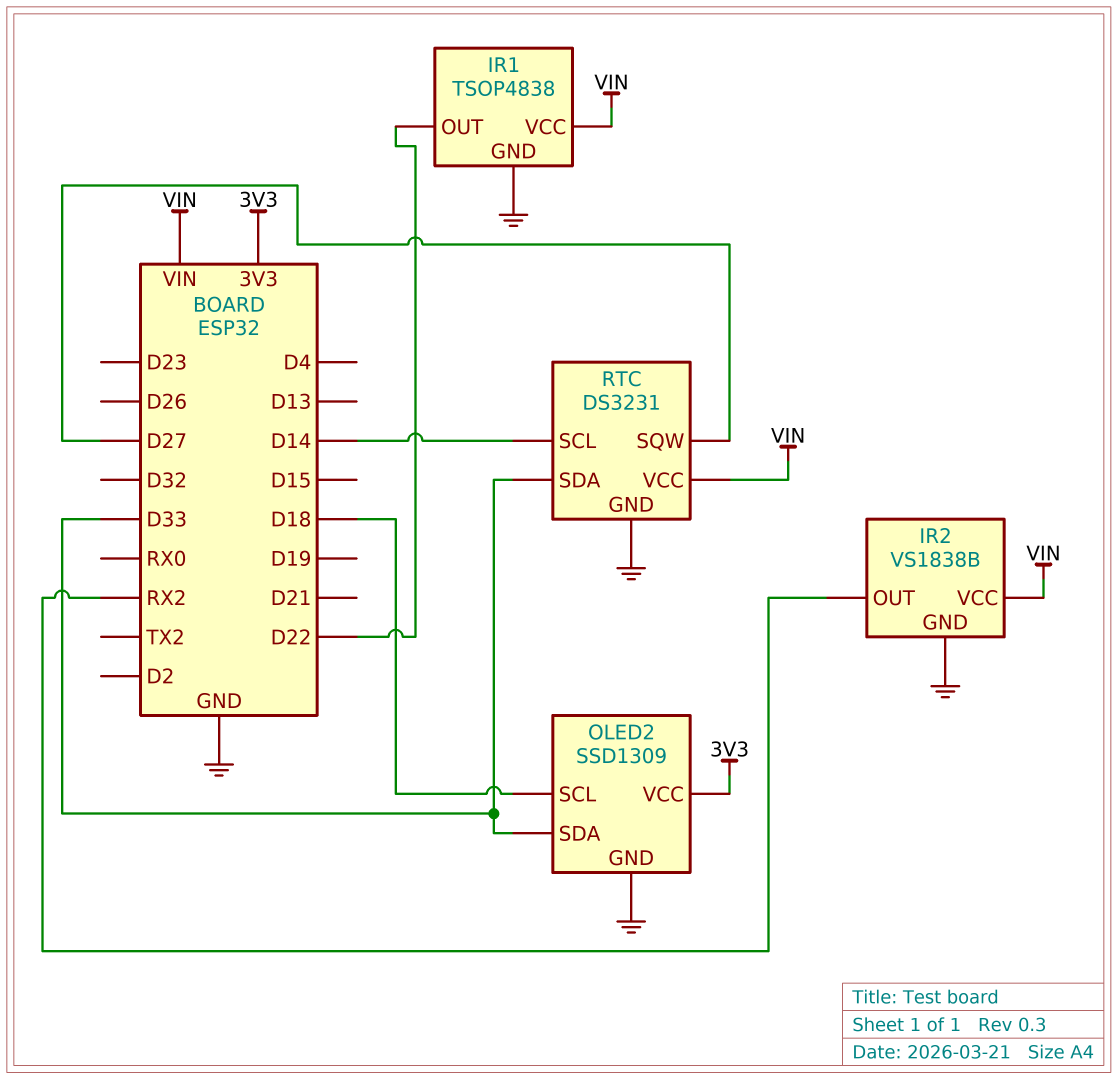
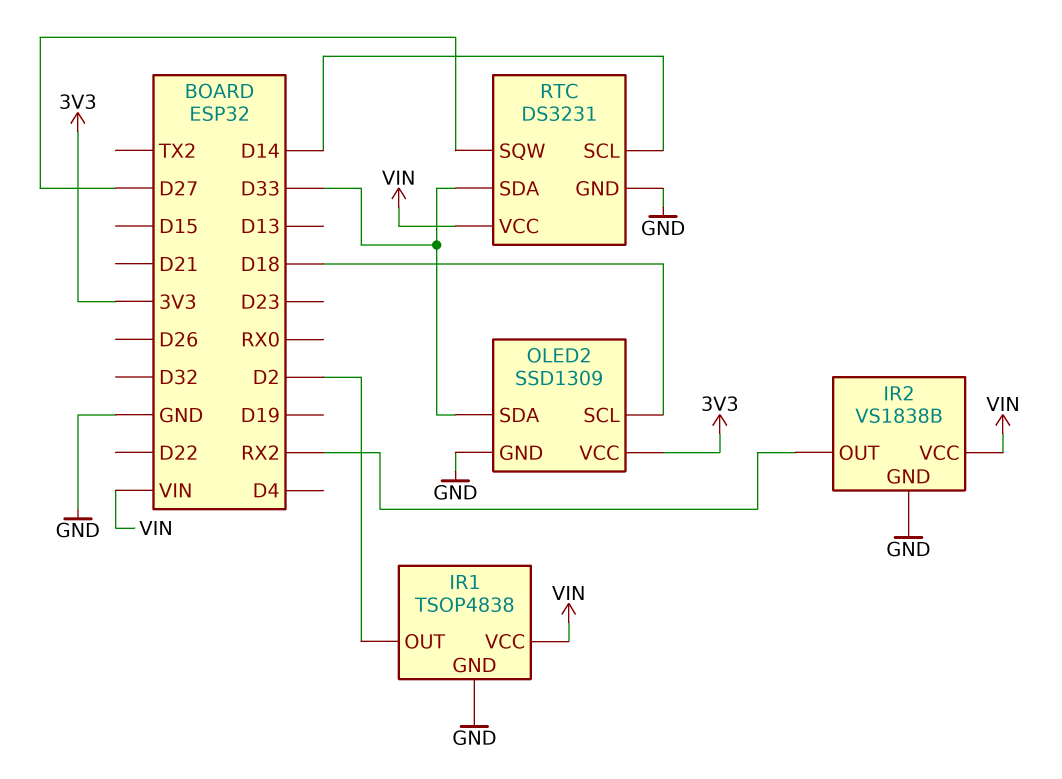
IR1 pin OUT: D22 -> D2

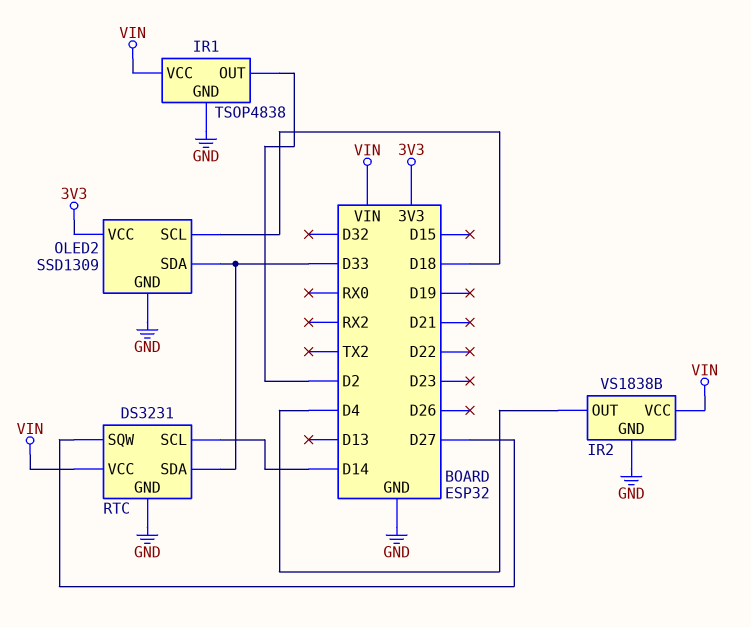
IR2 pin OUT: RX2 -> D4

